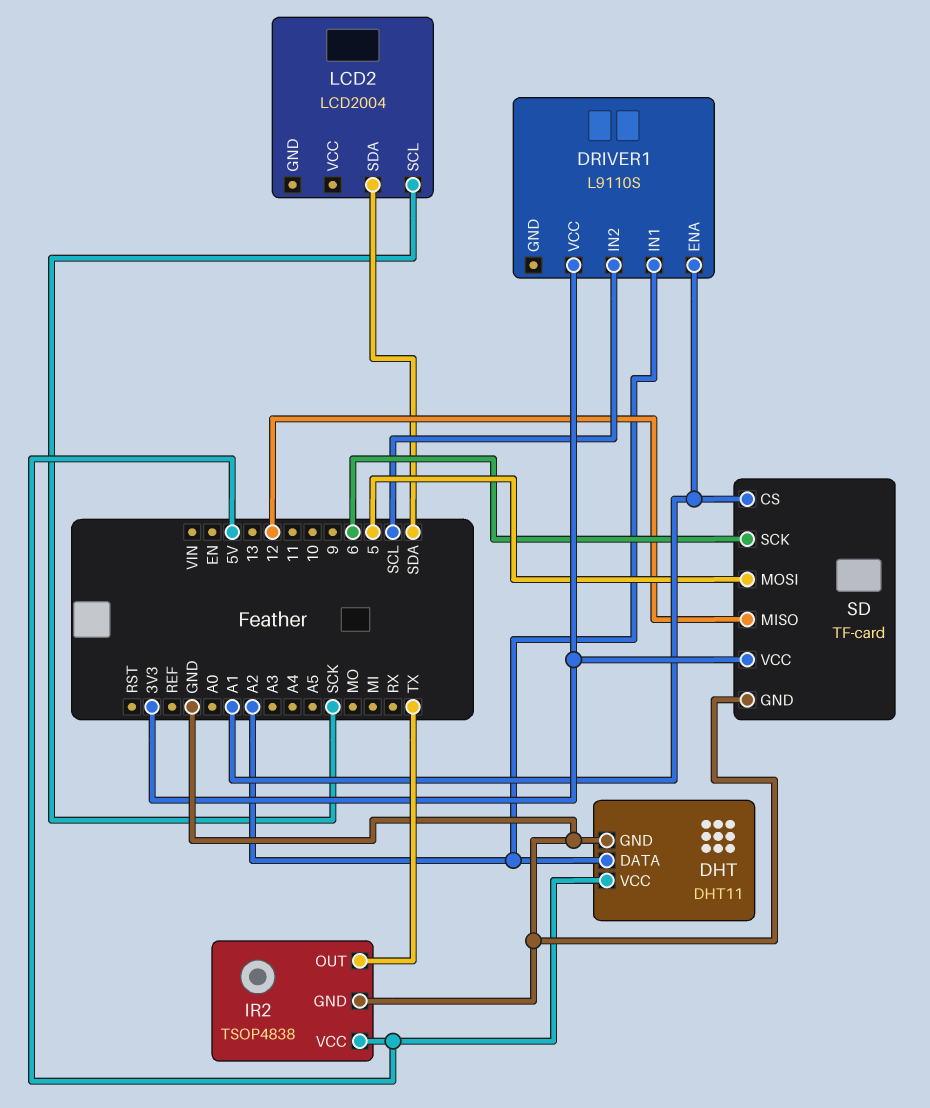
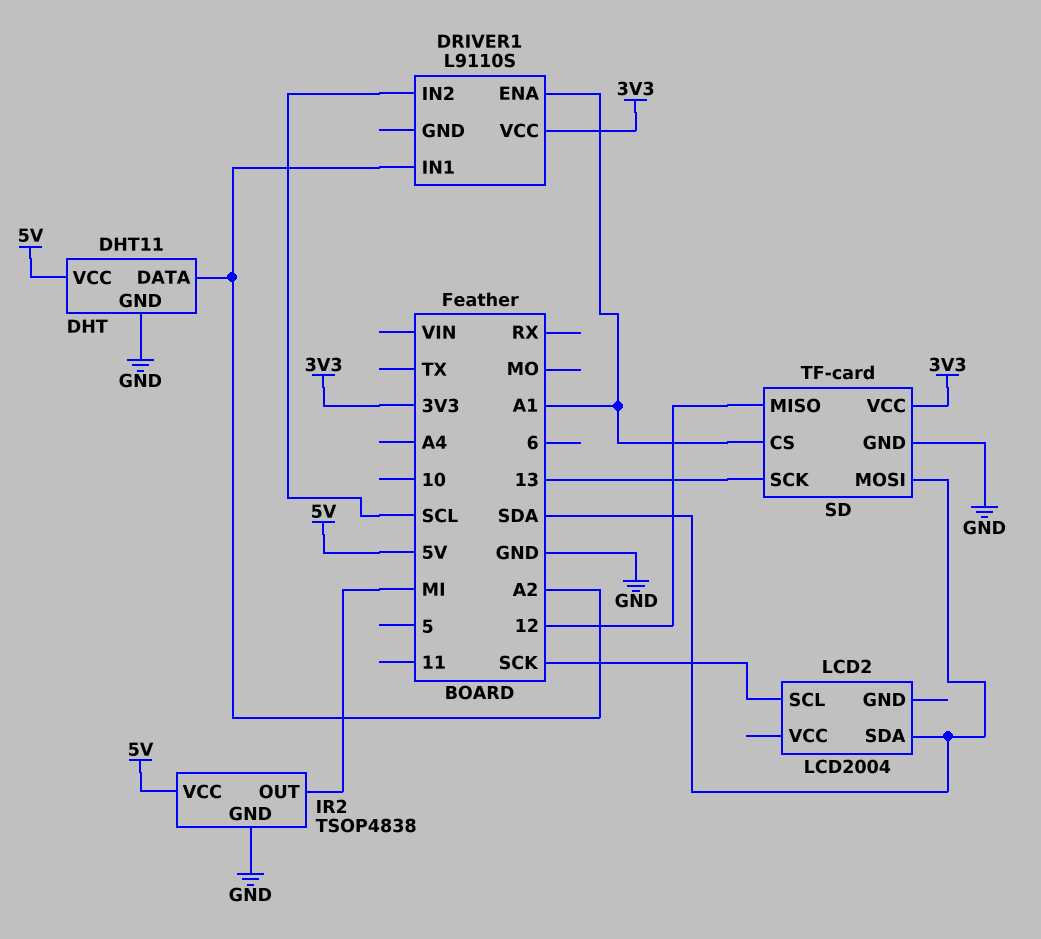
IR2 pin OUT: TX -> MI
SD pin MOSI: 5 -> SDA
SD pin SCK: 6 -> 13

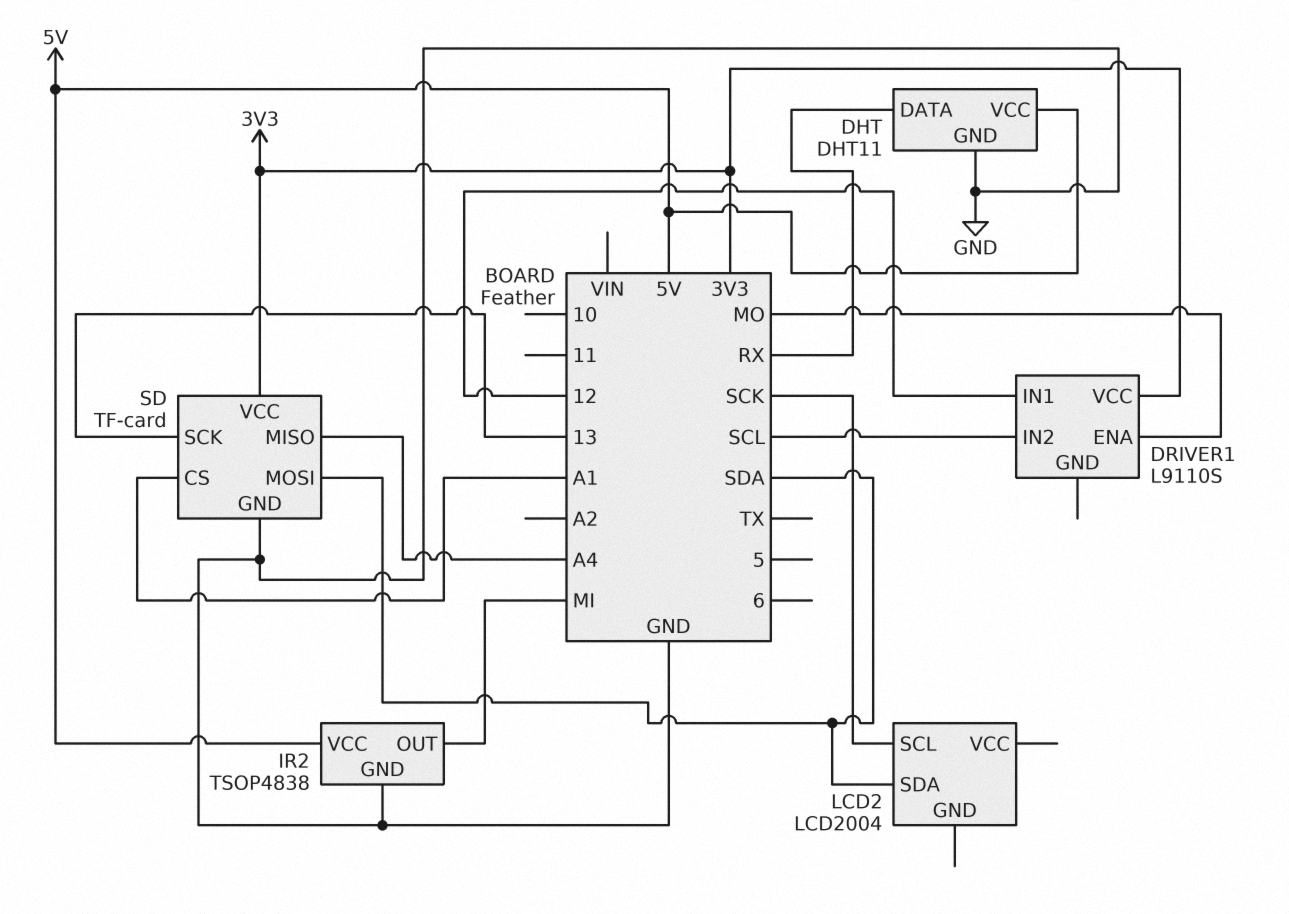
DHT pin DATA: A2 -> RX
DRIVER1 pin ENA: A1 -> MO
DRIVER1 pin IN1: A2 -> 12
SD pin MISO: 12 -> A4

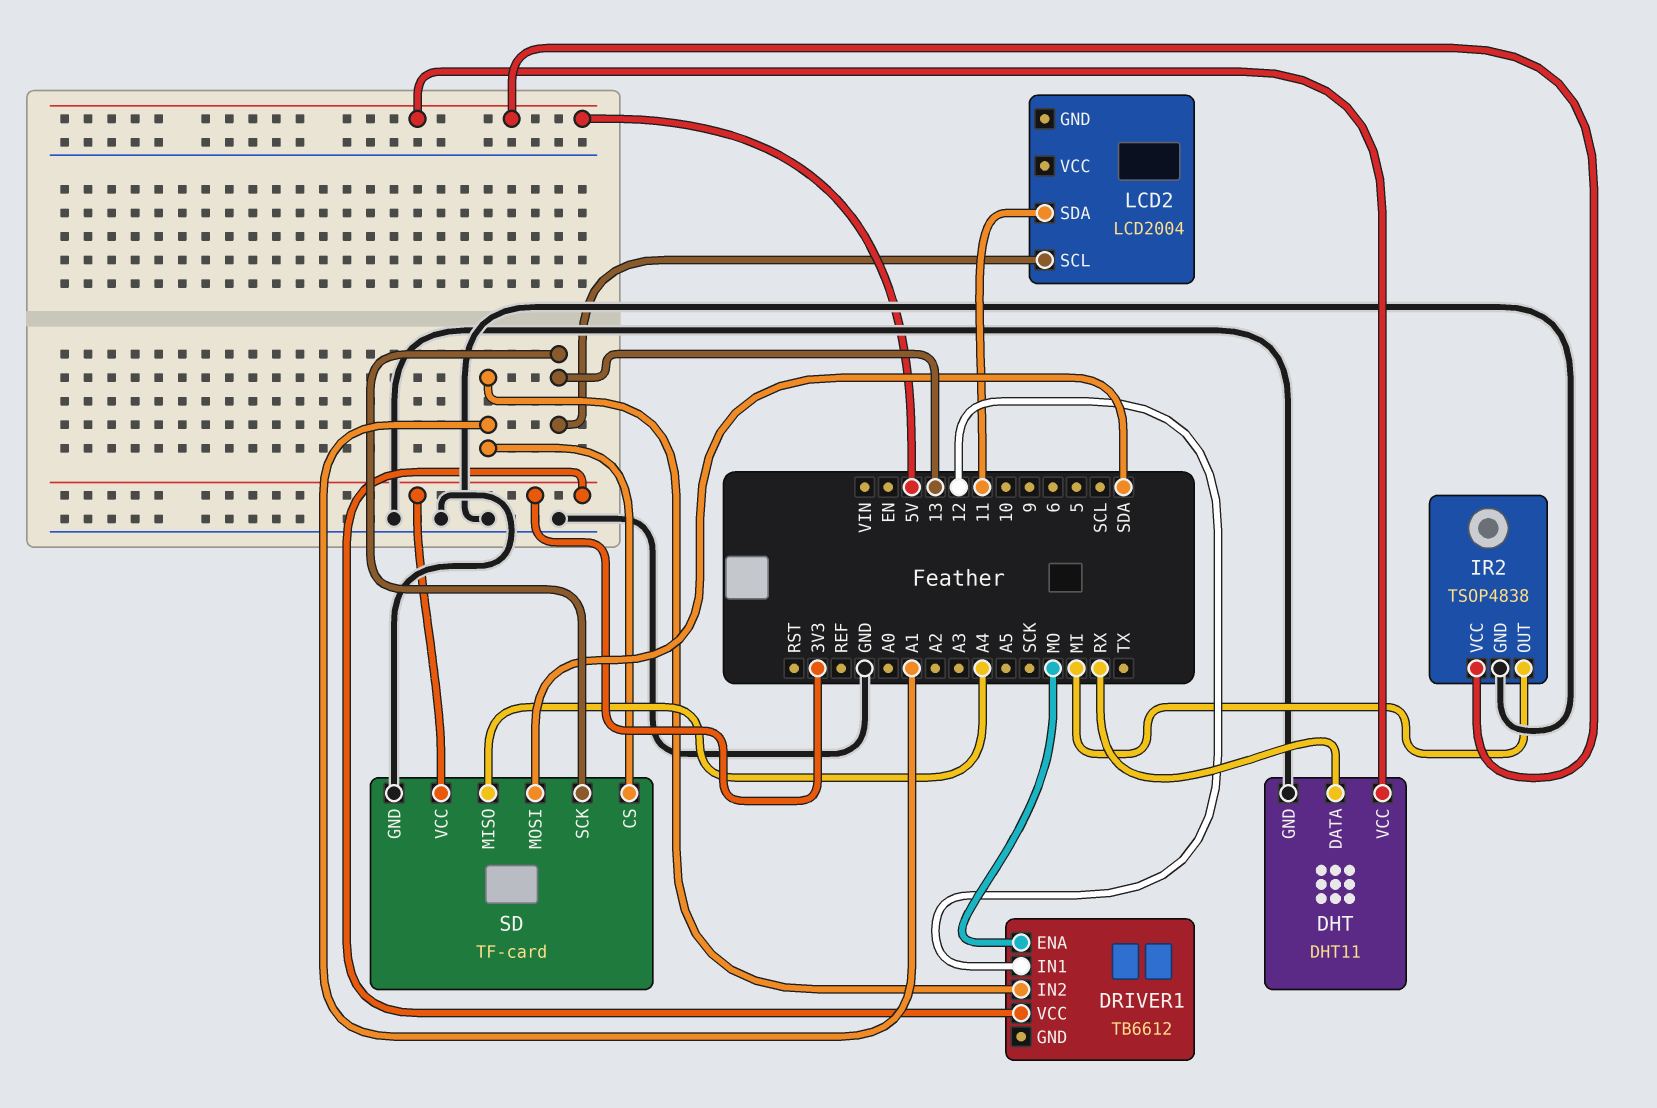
DRIVER1: L9110S -> TB6612
DRIVER1 pin IN2: SCL -> A1
LCD2 pin SCL: SCK -> 13
LCD2 pin SDA: SDA -> 11

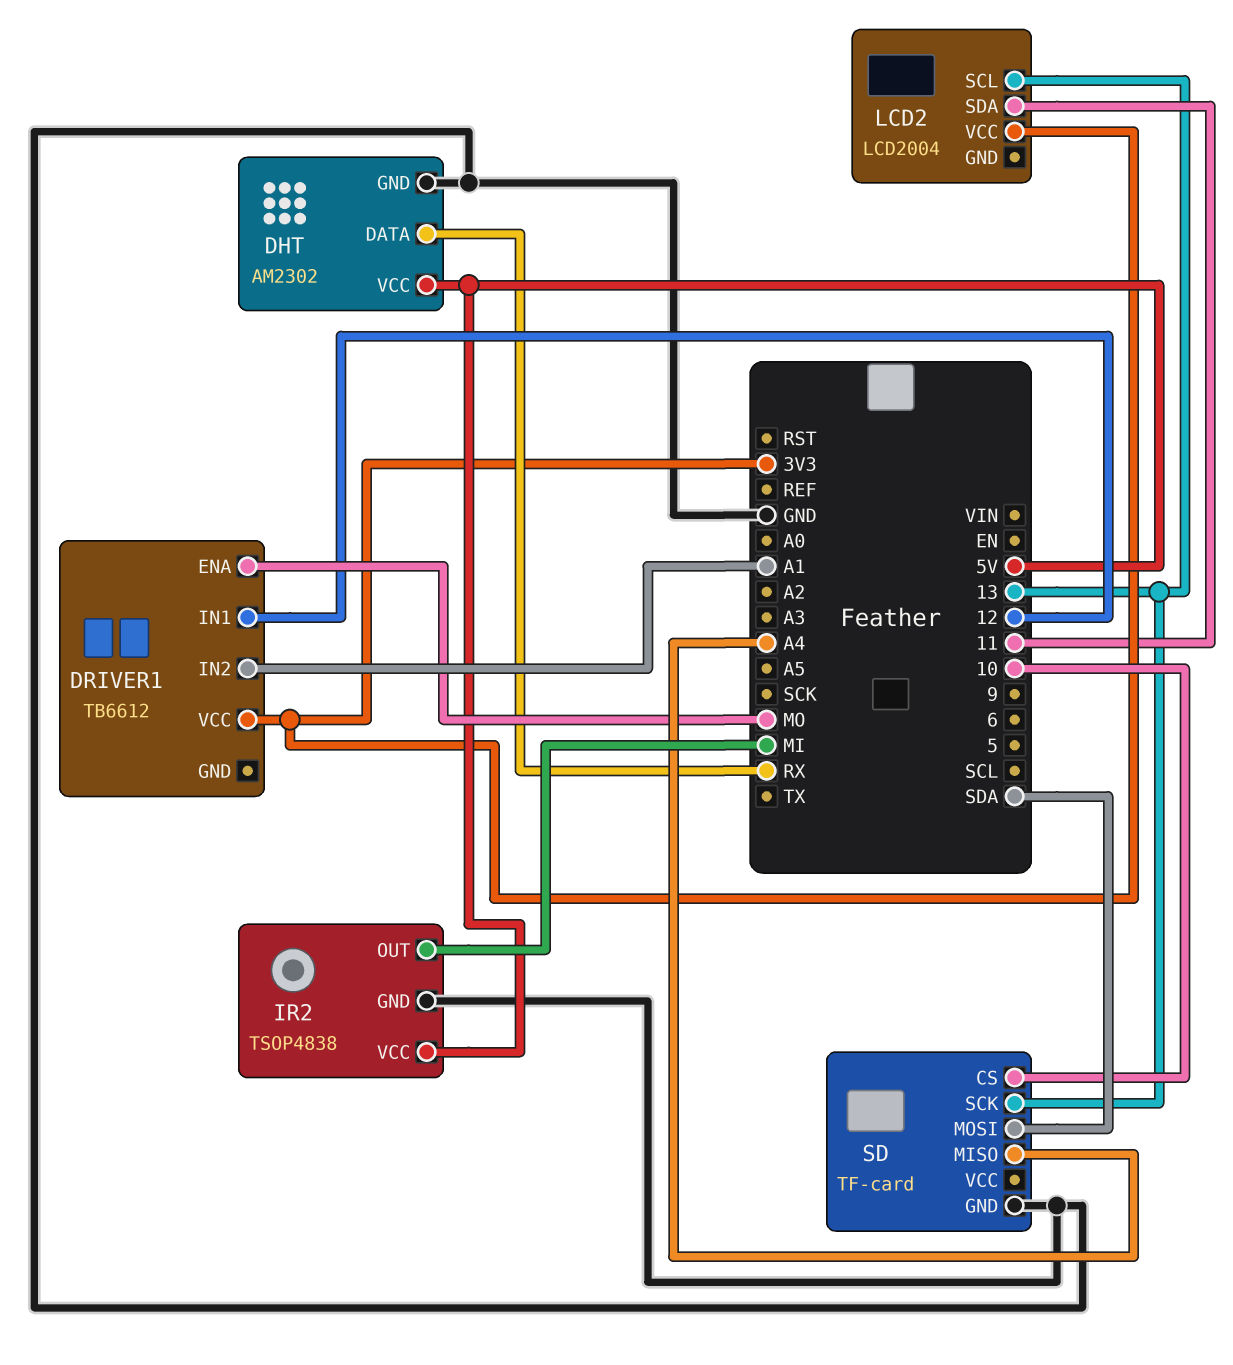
DHT: DHT11 -> AM2302
LCD2 pin VCC: none -> 3V3
SD pin CS: A1 -> 10
SD pin VCC: 3V3 -> none

